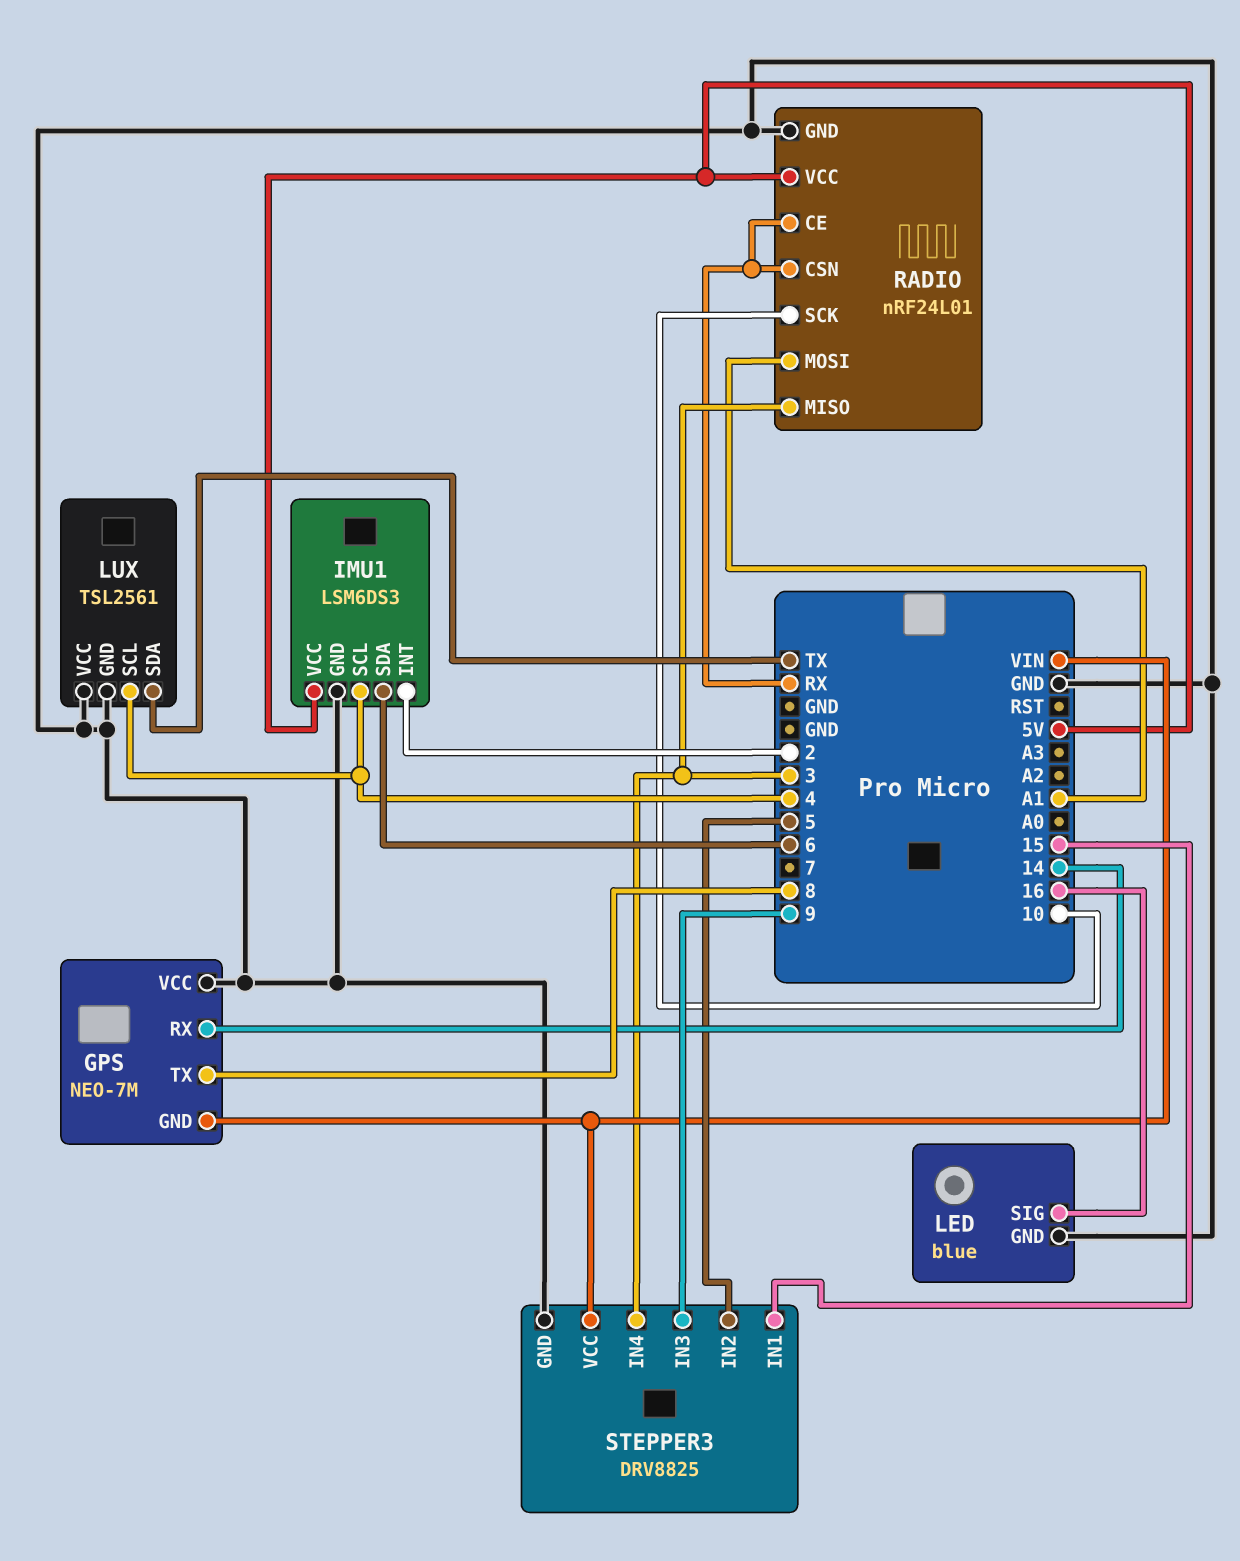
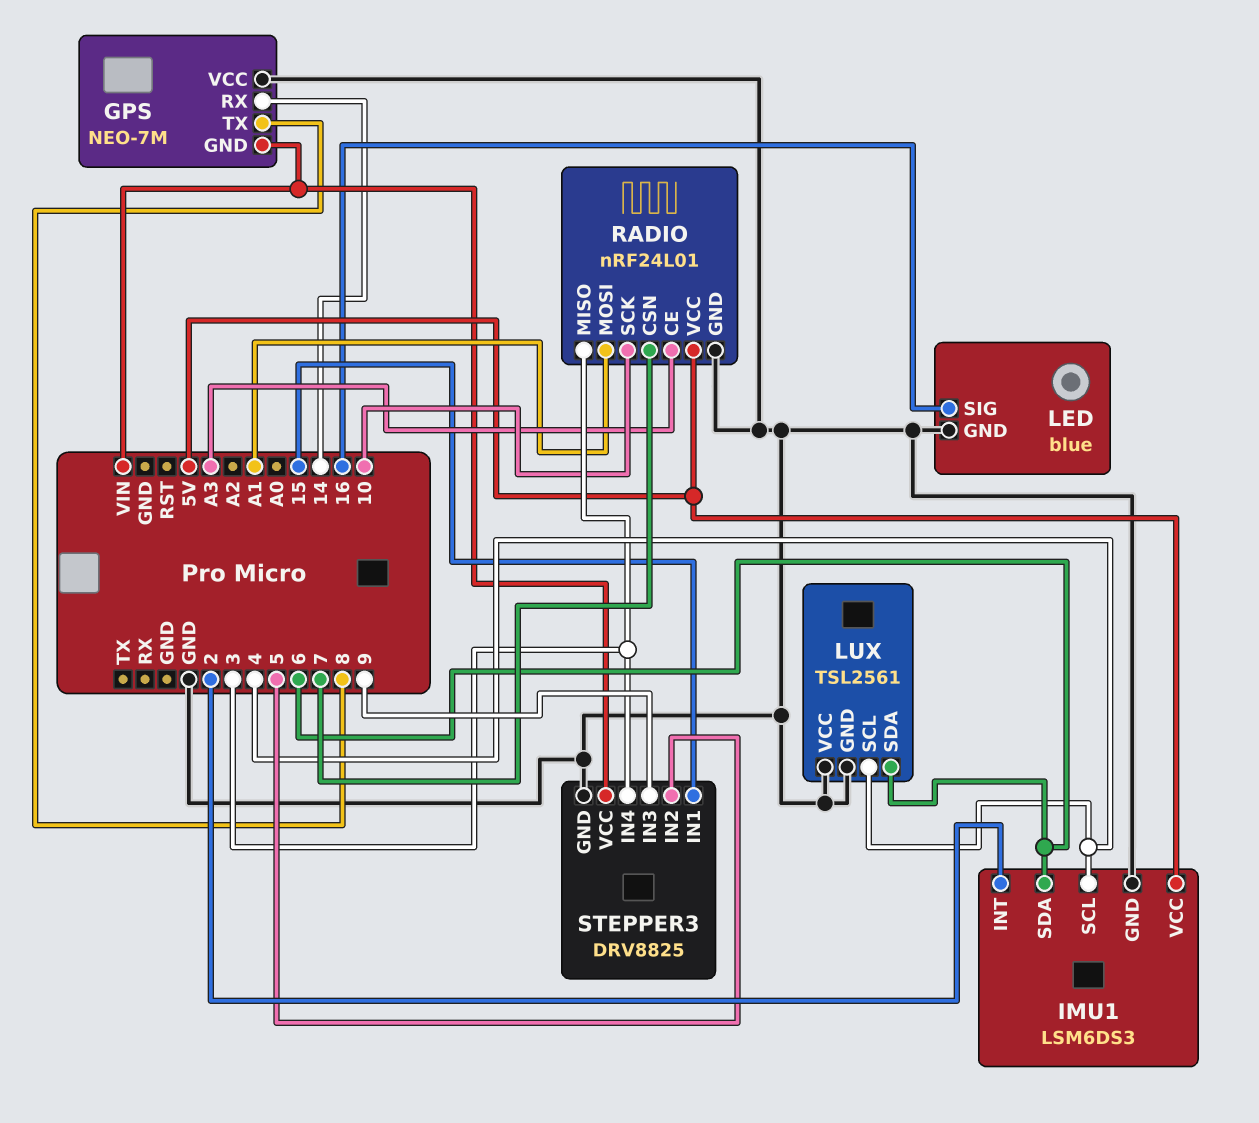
LUX pin SDA: TX -> 6
RADIO pin CE: RX -> A3
RADIO pin CSN: RX -> 7

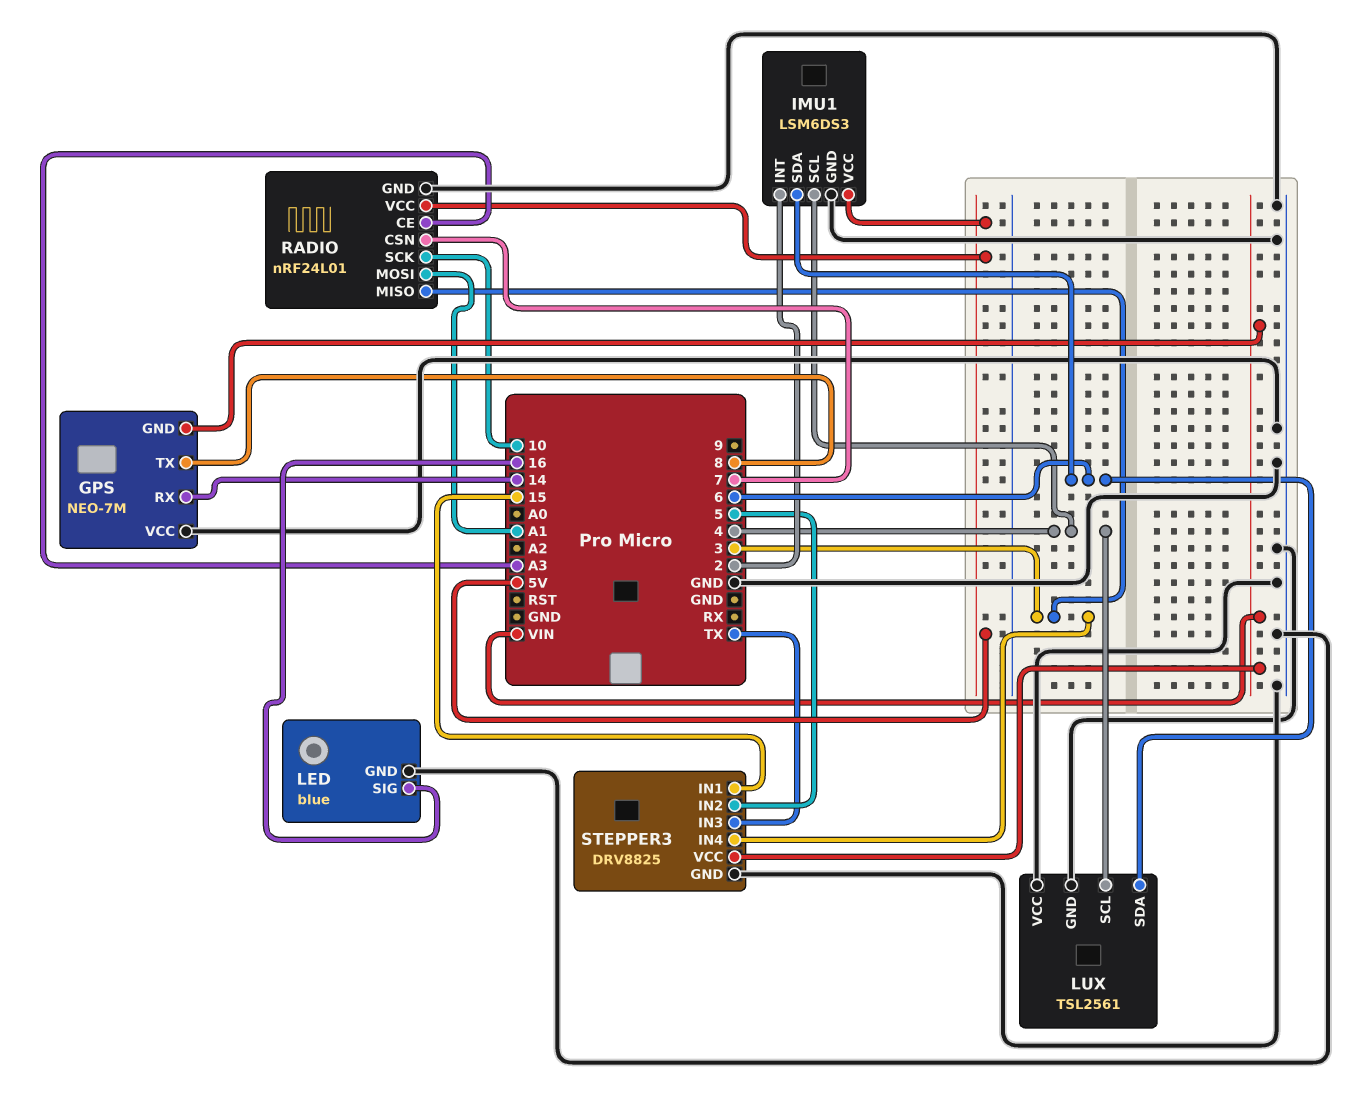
STEPPER3 pin IN3: 9 -> TX

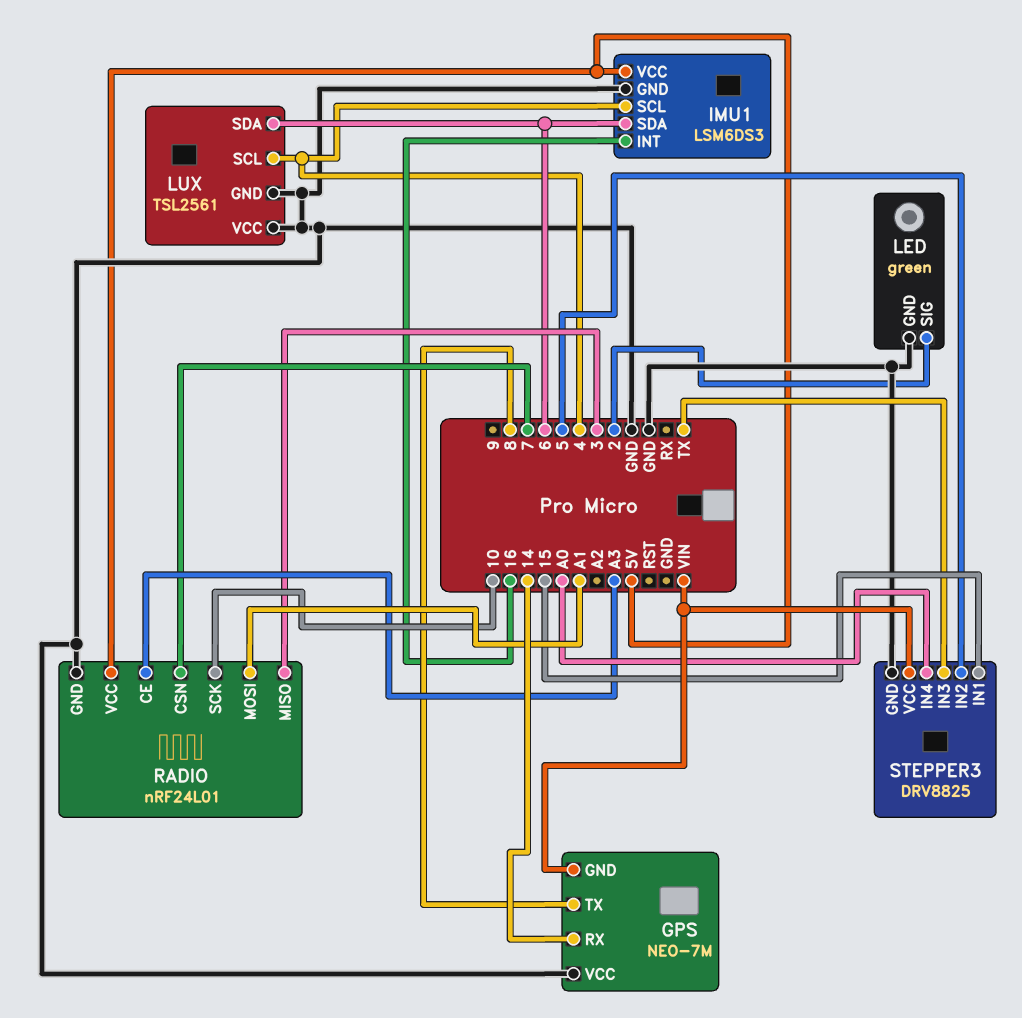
IMU1 pin INT: 2 -> 16
LED: blue -> green
LED pin SIG: 16 -> 2
STEPPER3 pin IN4: 3 -> A0

